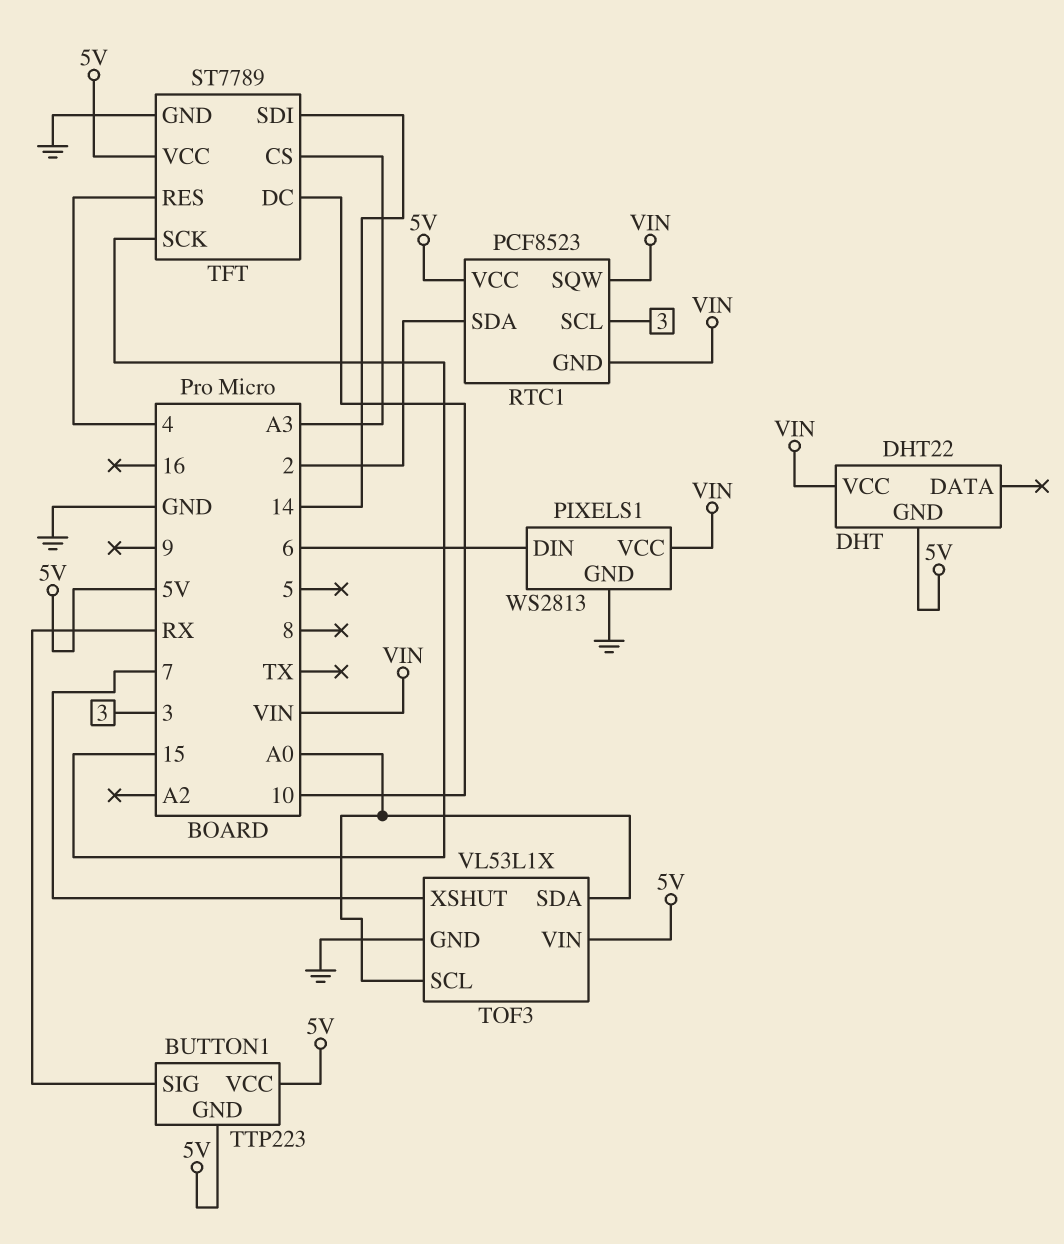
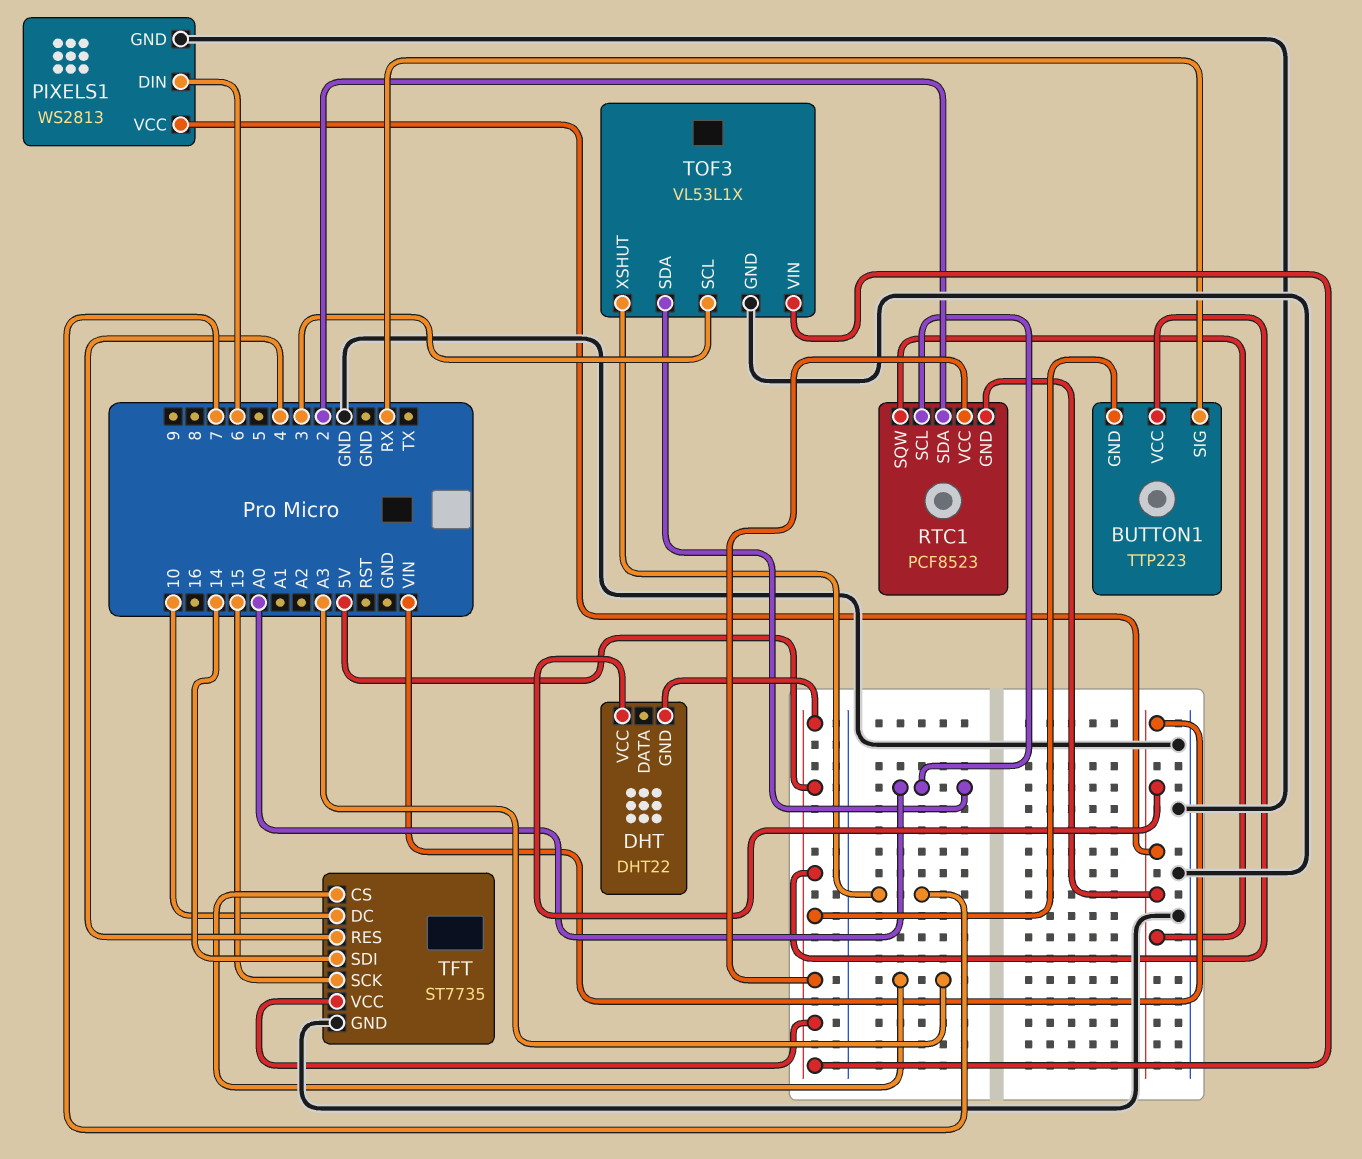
RTC1 pin SCL: 3 -> A0
TFT: ST7789 -> ST7735
TOF3 pin SCL: A0 -> 3

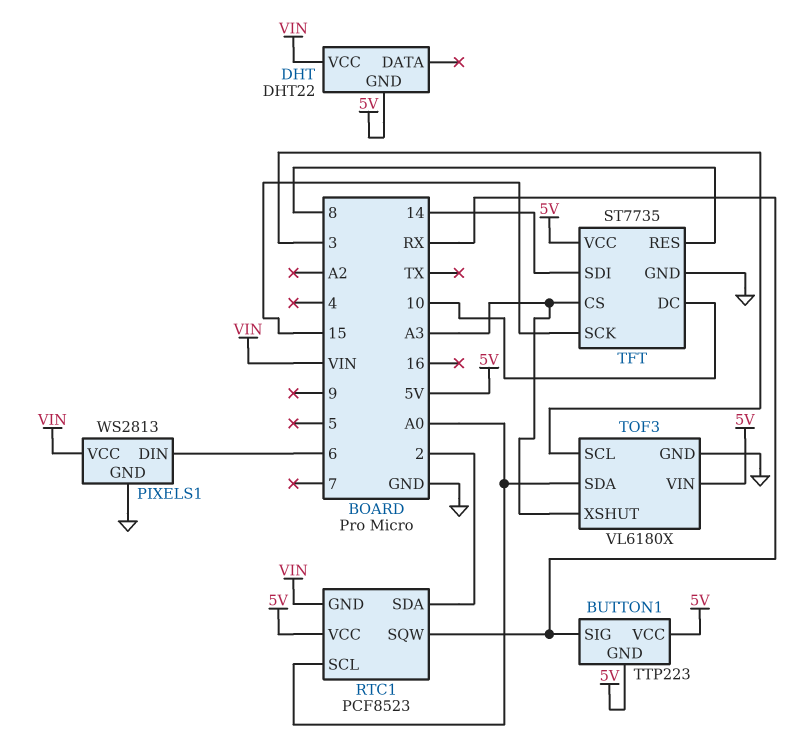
RTC1 pin SQW: VIN -> RX
TFT pin RES: 4 -> 8
TOF3: VL53L1X -> VL6180X
TOF3 pin XSHUT: 7 -> A3

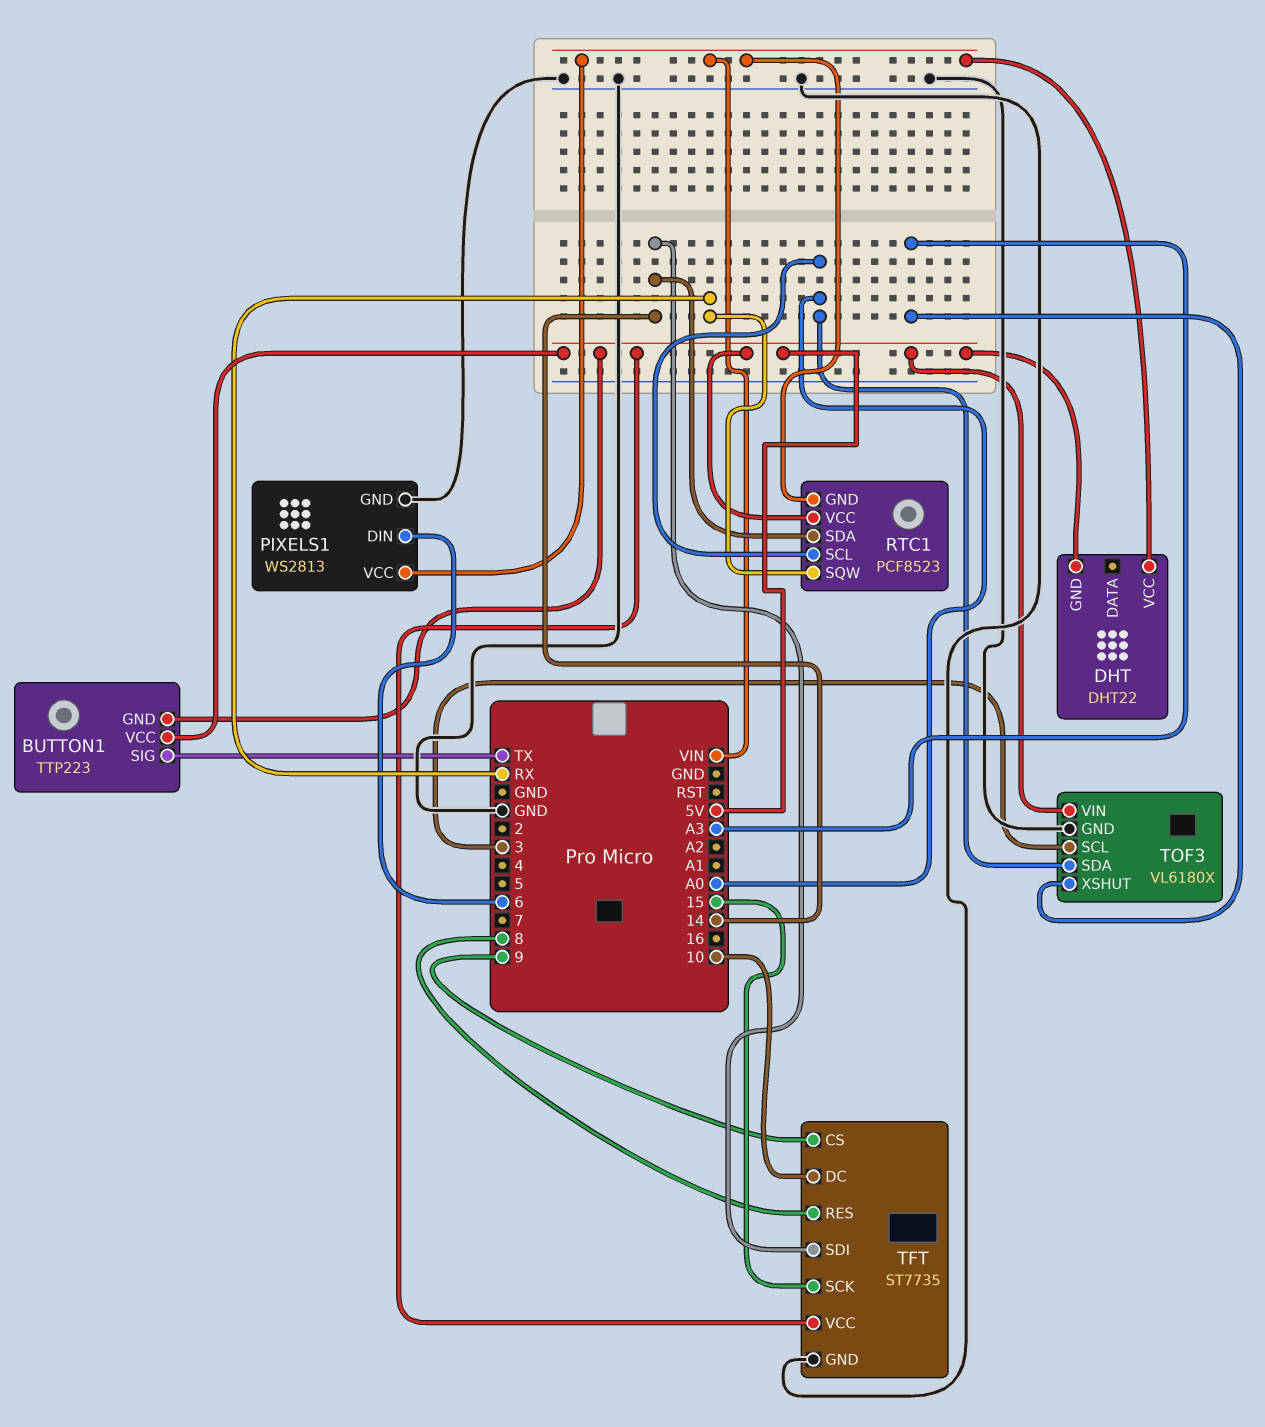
BUTTON1 pin SIG: RX -> TX
RTC1 pin SDA: 2 -> 14
TFT pin CS: A3 -> 9

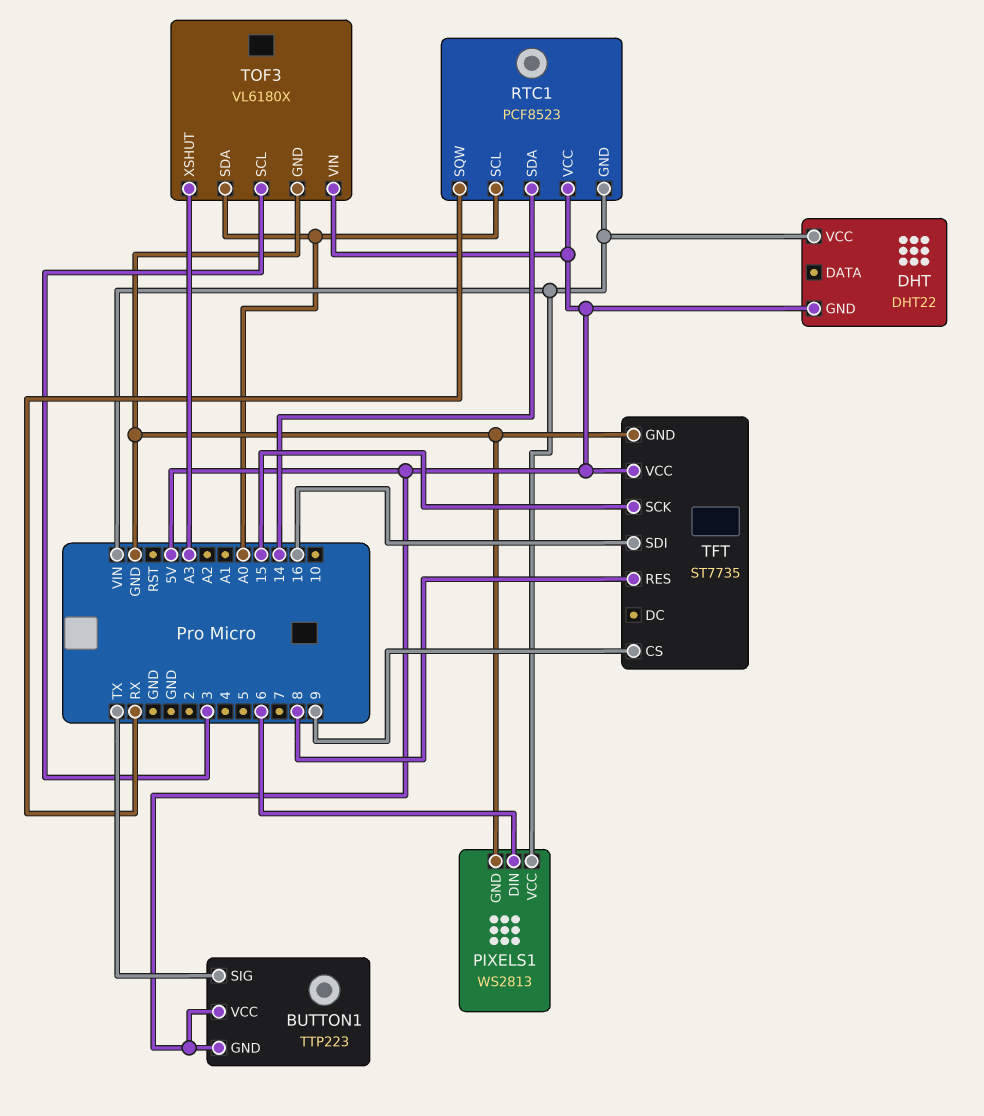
TFT pin DC: 10 -> none
TFT pin SDI: 14 -> 16

